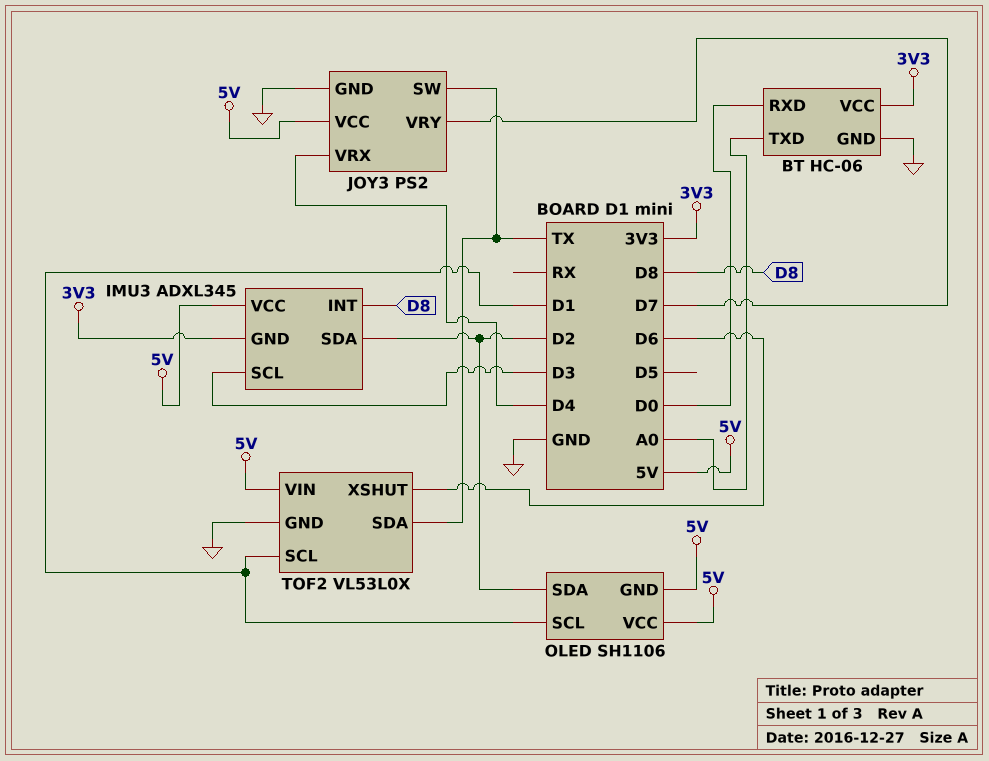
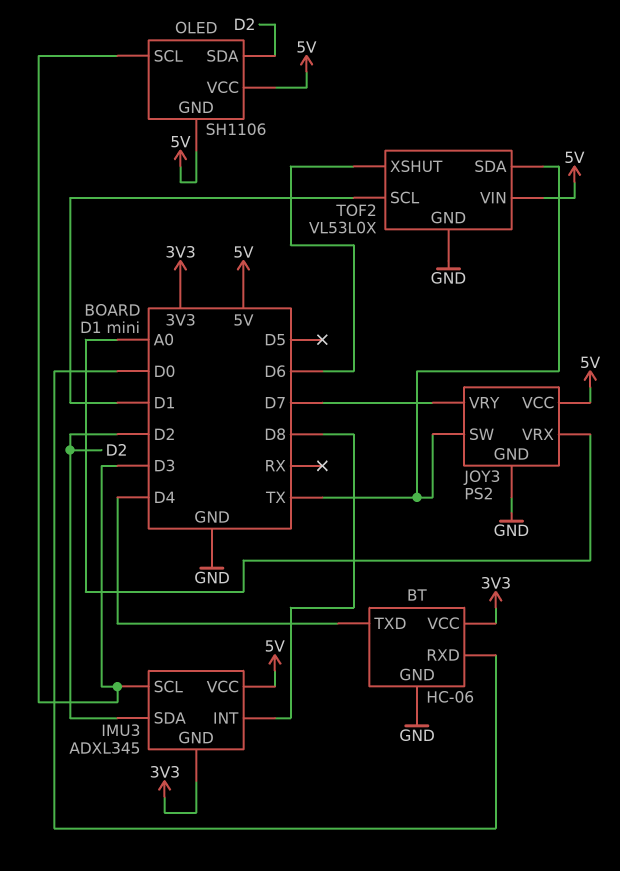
BT pin TXD: A0 -> D4
JOY3 pin VRX: D4 -> A0
OLED pin SCL: D1 -> D3

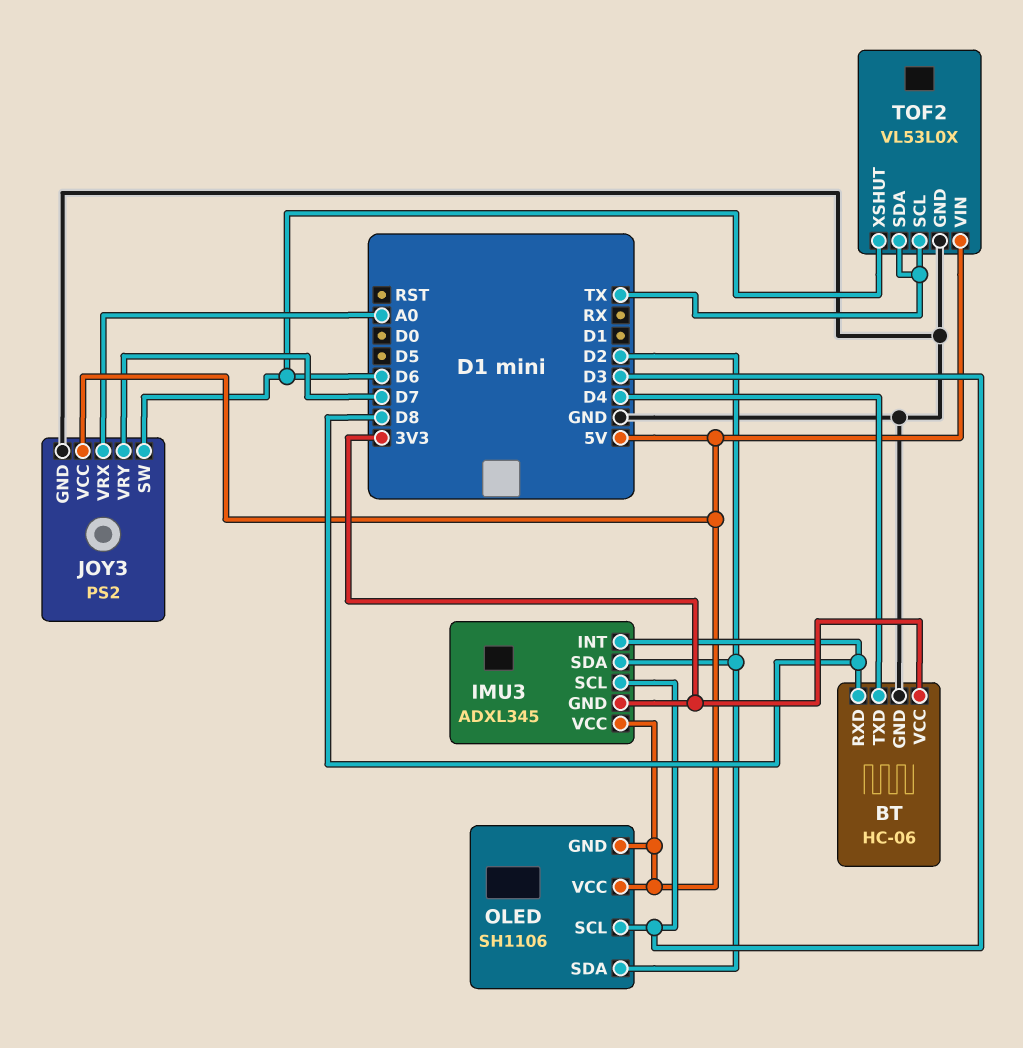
BT pin RXD: D0 -> D8
JOY3 pin SW: TX -> D6
TOF2 pin SCL: D1 -> TX

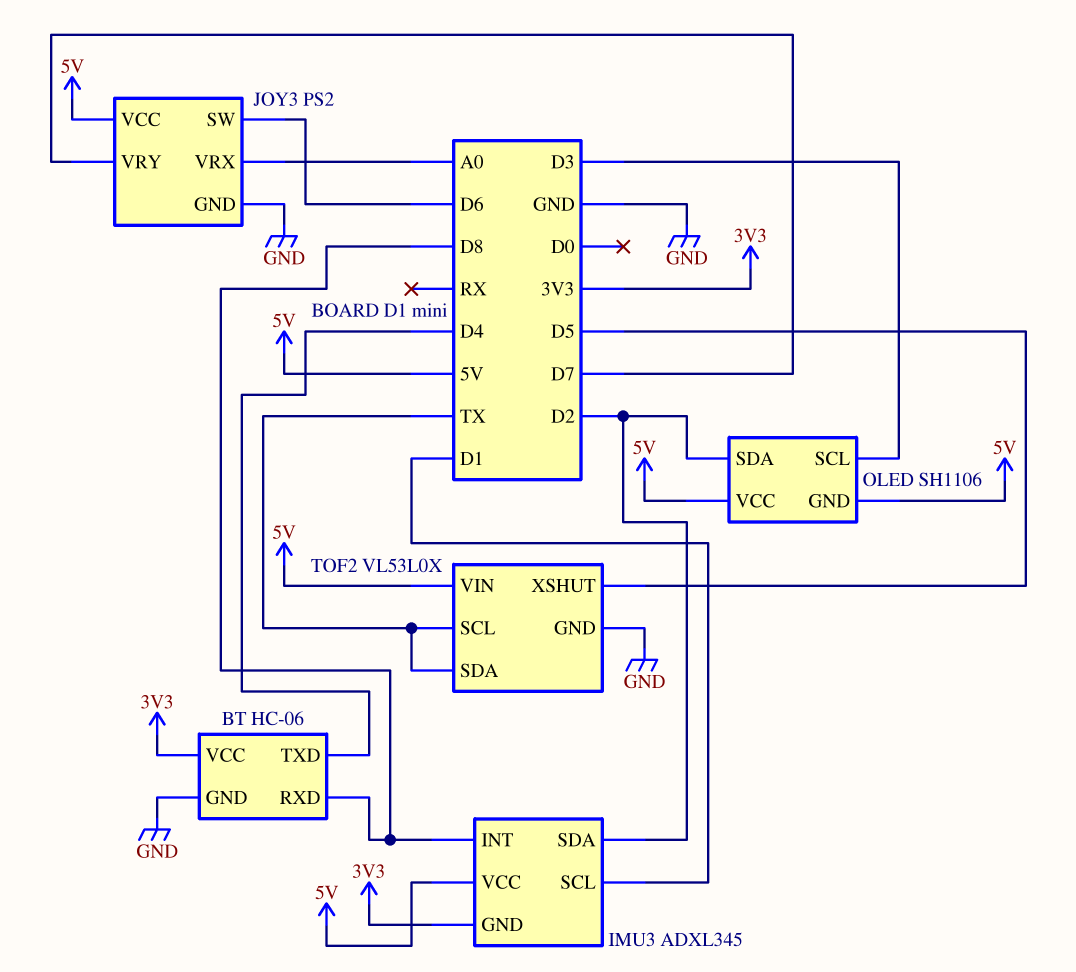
IMU3 pin SCL: D3 -> D1
TOF2 pin XSHUT: D6 -> D5

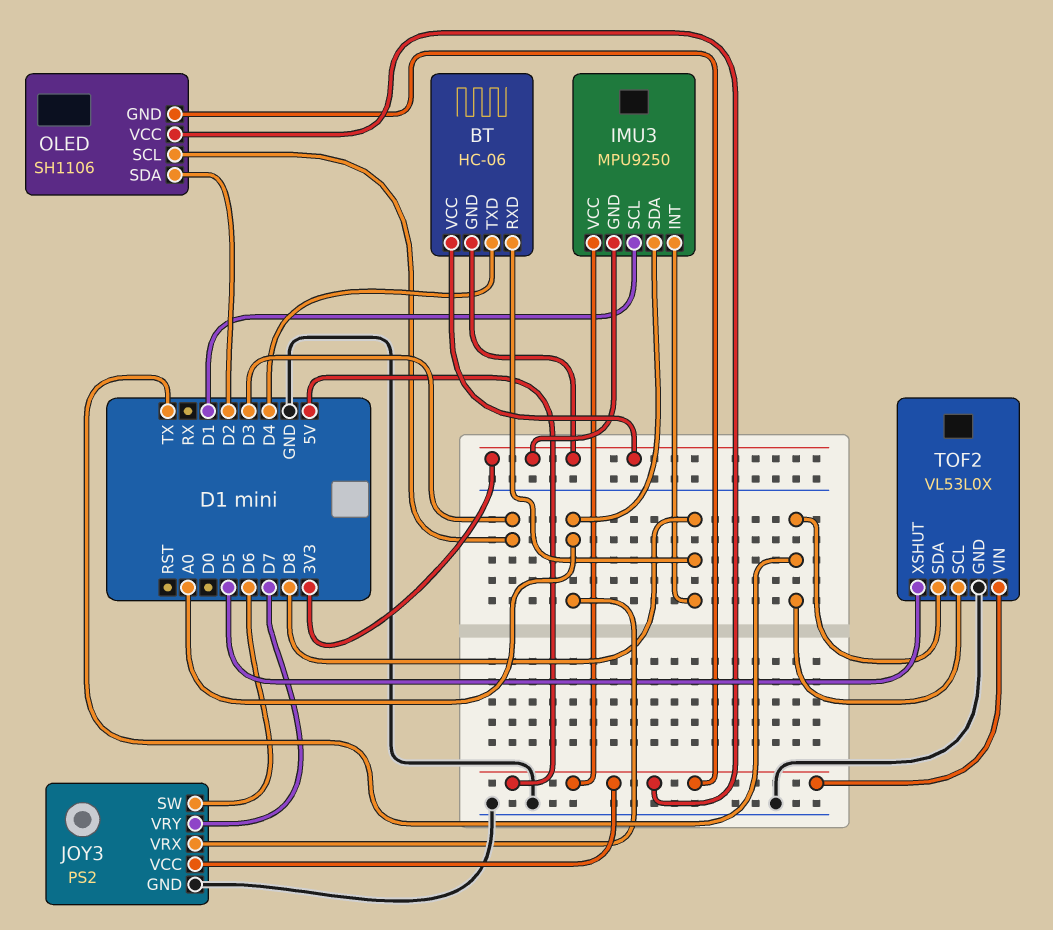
BT pin GND: GND -> 3V3
IMU3: ADXL345 -> MPU9250
IMU3 pin SDA: D2 -> A0

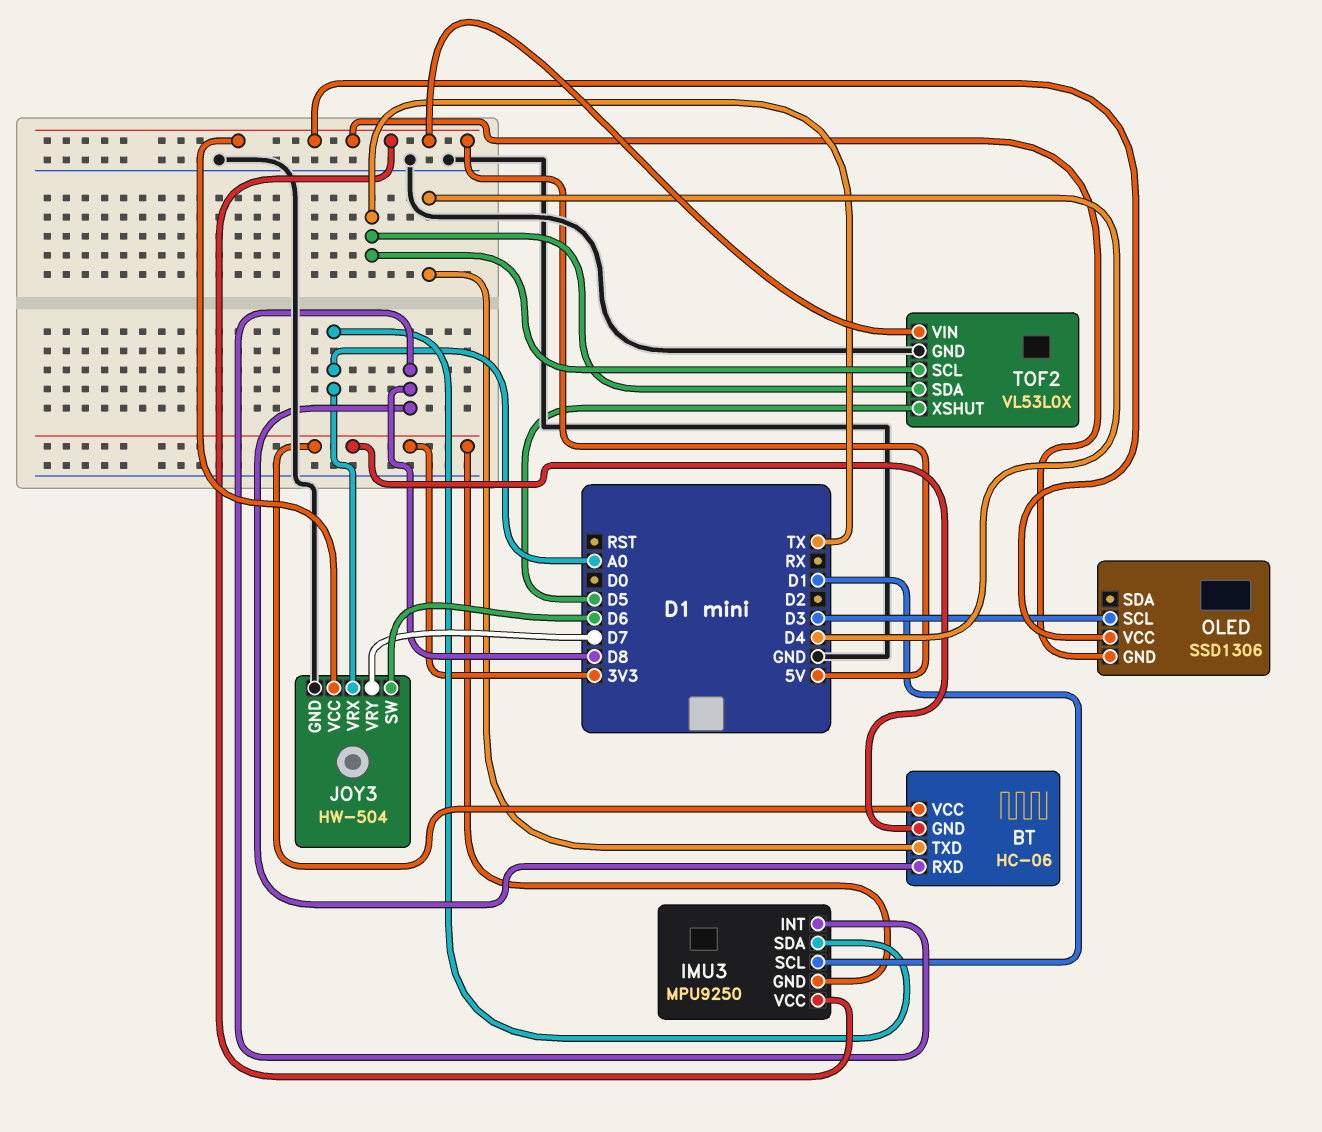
JOY3: PS2 -> HW-504
OLED: SH1106 -> SSD1306
OLED pin SDA: D2 -> none

